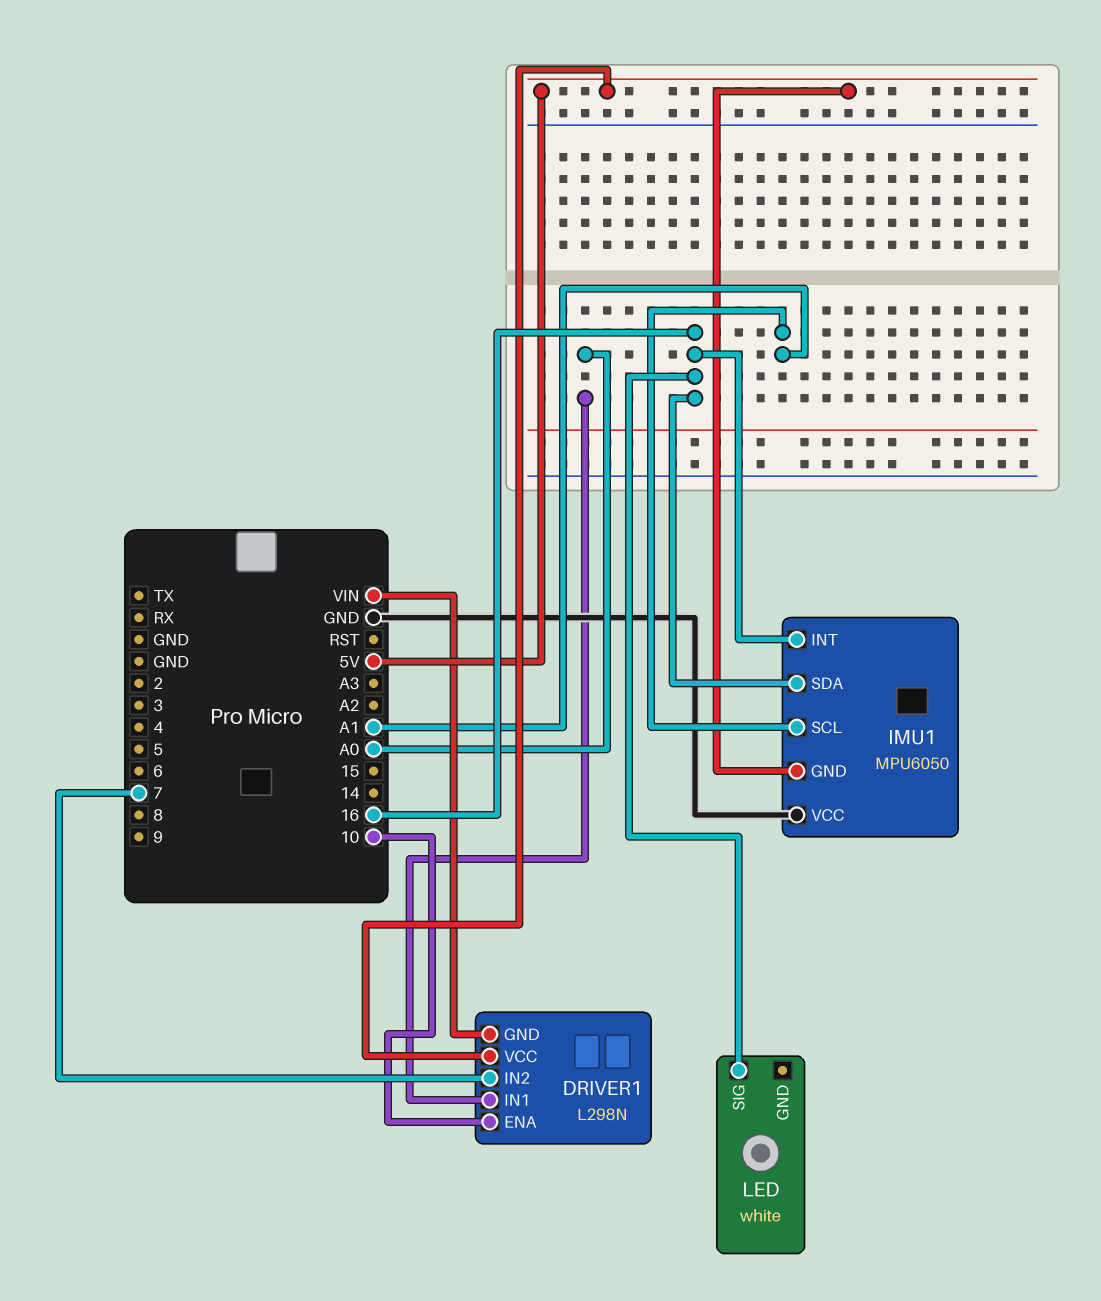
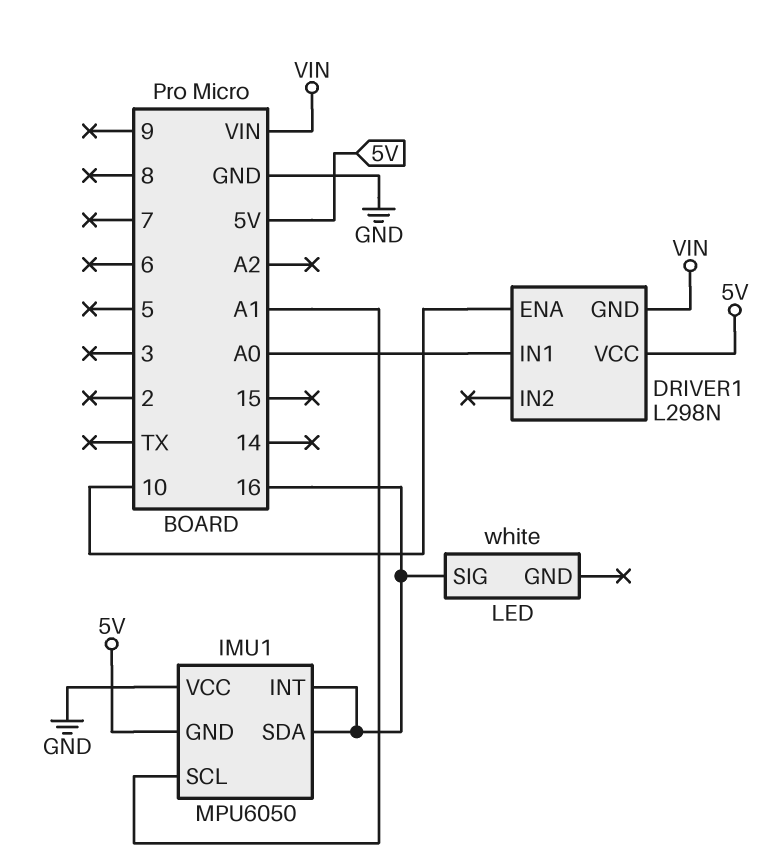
DRIVER1 pin IN2: 7 -> none

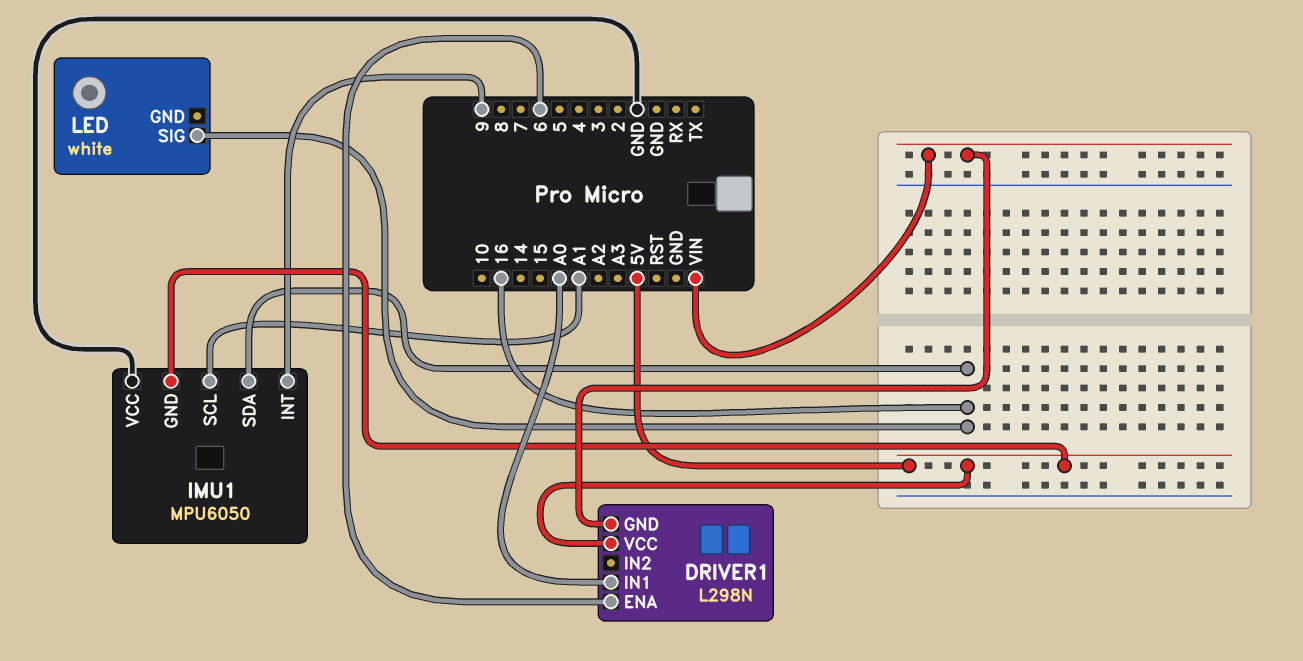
DRIVER1 pin ENA: 10 -> 6
IMU1 pin INT: 16 -> 9

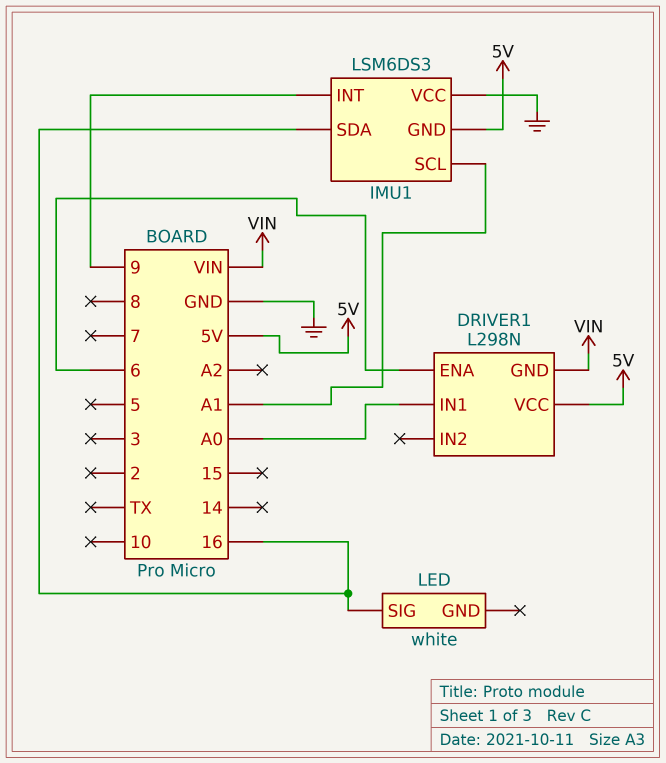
IMU1: MPU6050 -> LSM6DS3

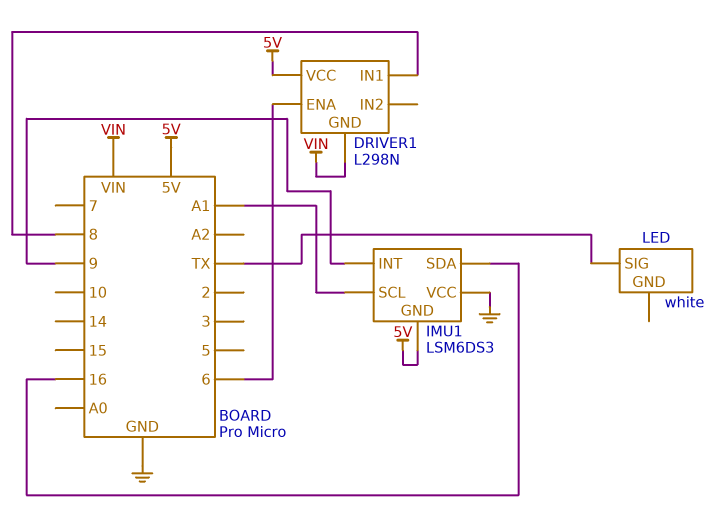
DRIVER1 pin IN1: A0 -> 8
LED pin SIG: 16 -> TX

